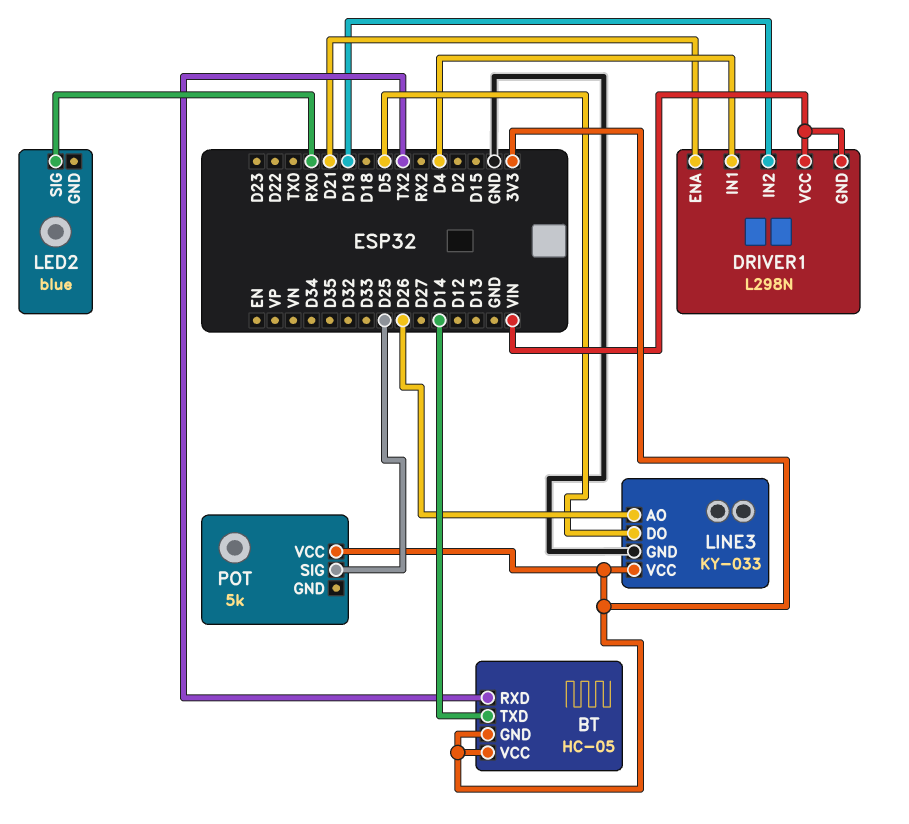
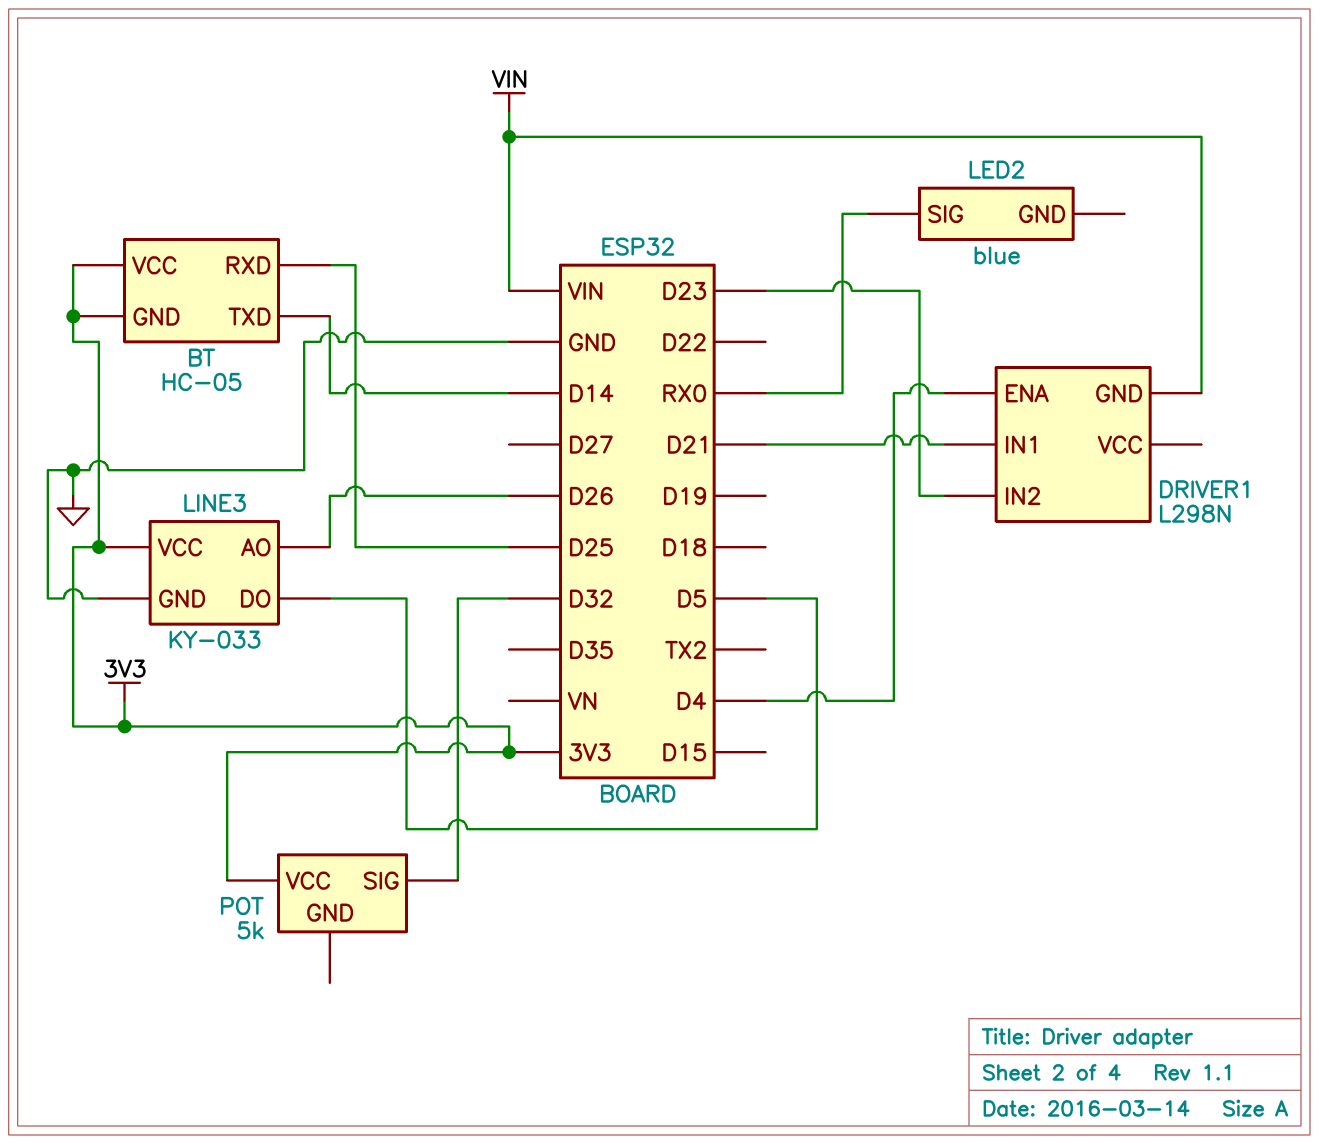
BT pin RXD: TX2 -> D25
DRIVER1 pin ENA: D21 -> D4
DRIVER1 pin IN1: D4 -> D21
DRIVER1 pin IN2: D19 -> D23
DRIVER1 pin VCC: VIN -> none
POT pin SIG: D25 -> D32

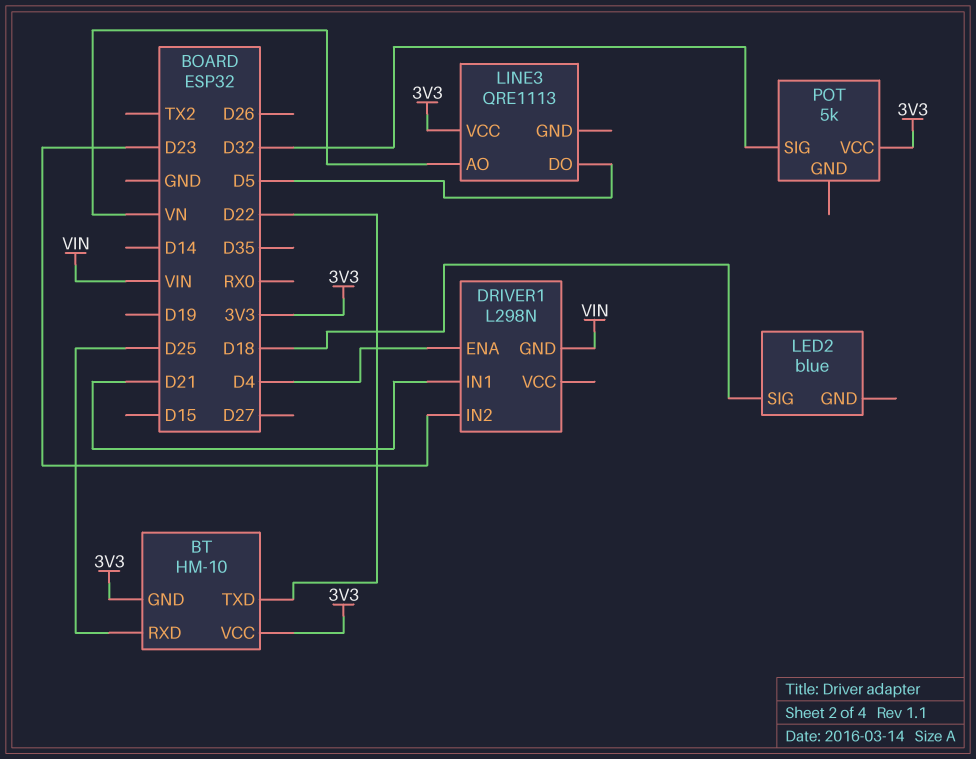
BT: HC-05 -> HM-10
BT pin TXD: D14 -> D22
LED2 pin SIG: RX0 -> D18
LINE3: KY-033 -> QRE1113
LINE3 pin AO: D26 -> VN
LINE3 pin GND: GND -> none

